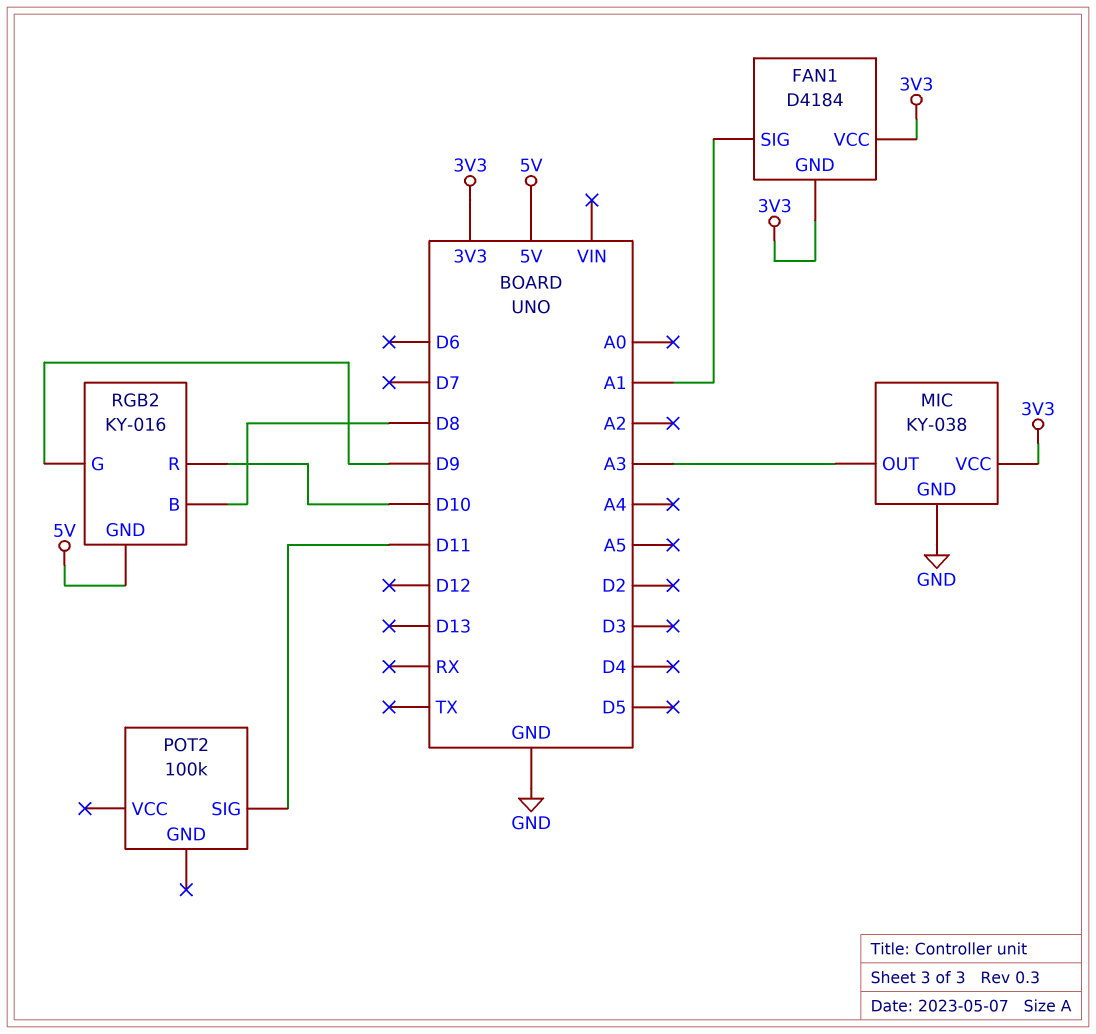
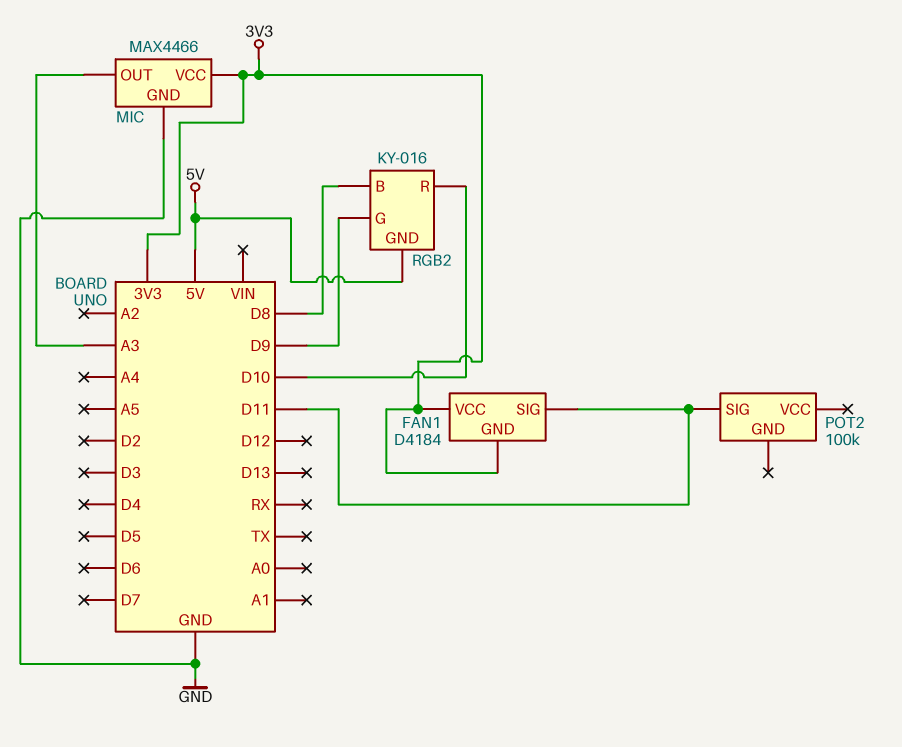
FAN1 pin SIG: A1 -> D11
MIC: KY-038 -> MAX4466

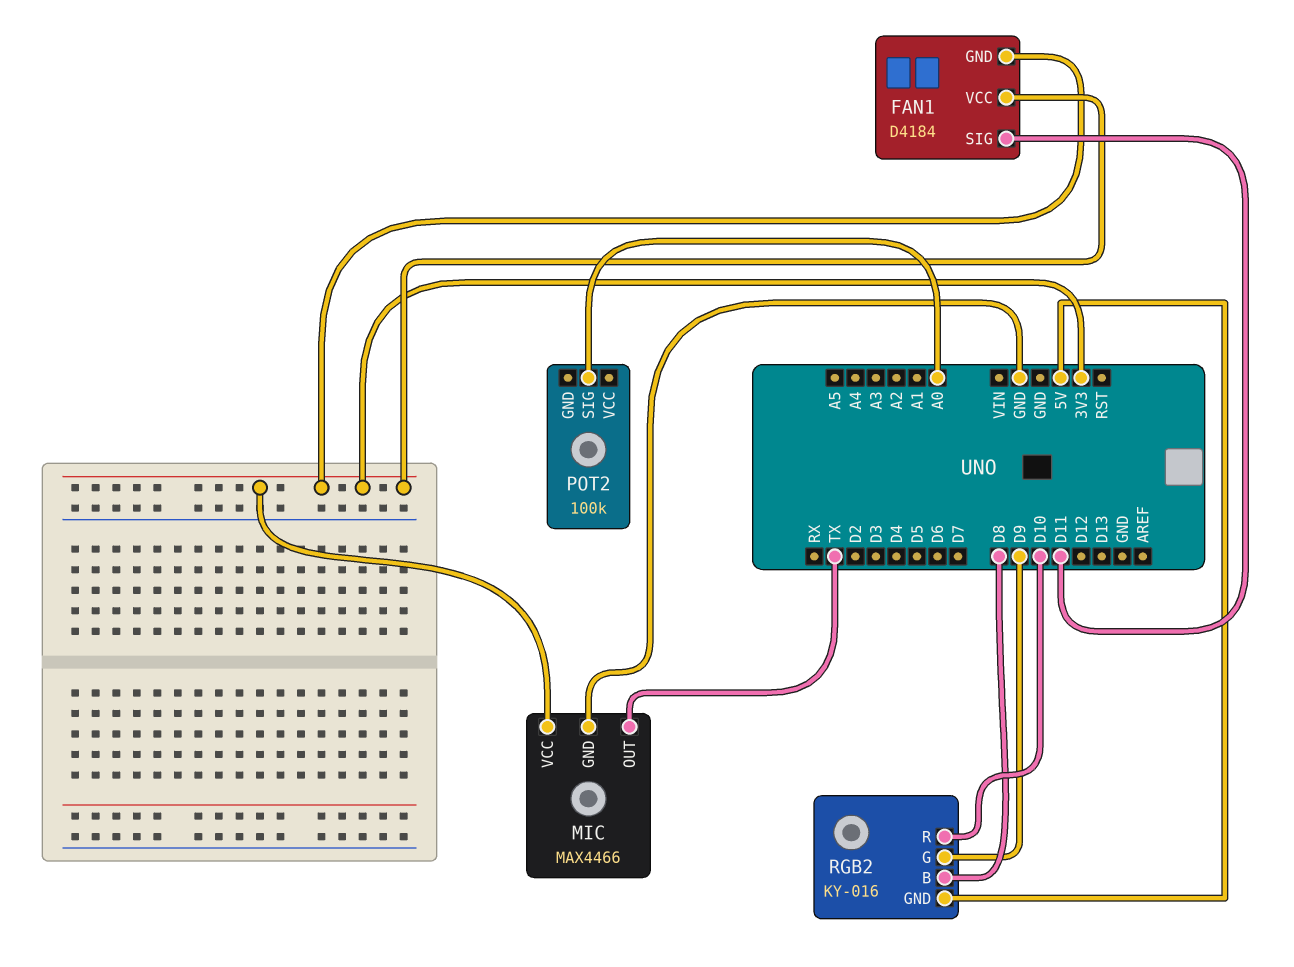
MIC pin OUT: A3 -> TX
POT2 pin SIG: D11 -> A0

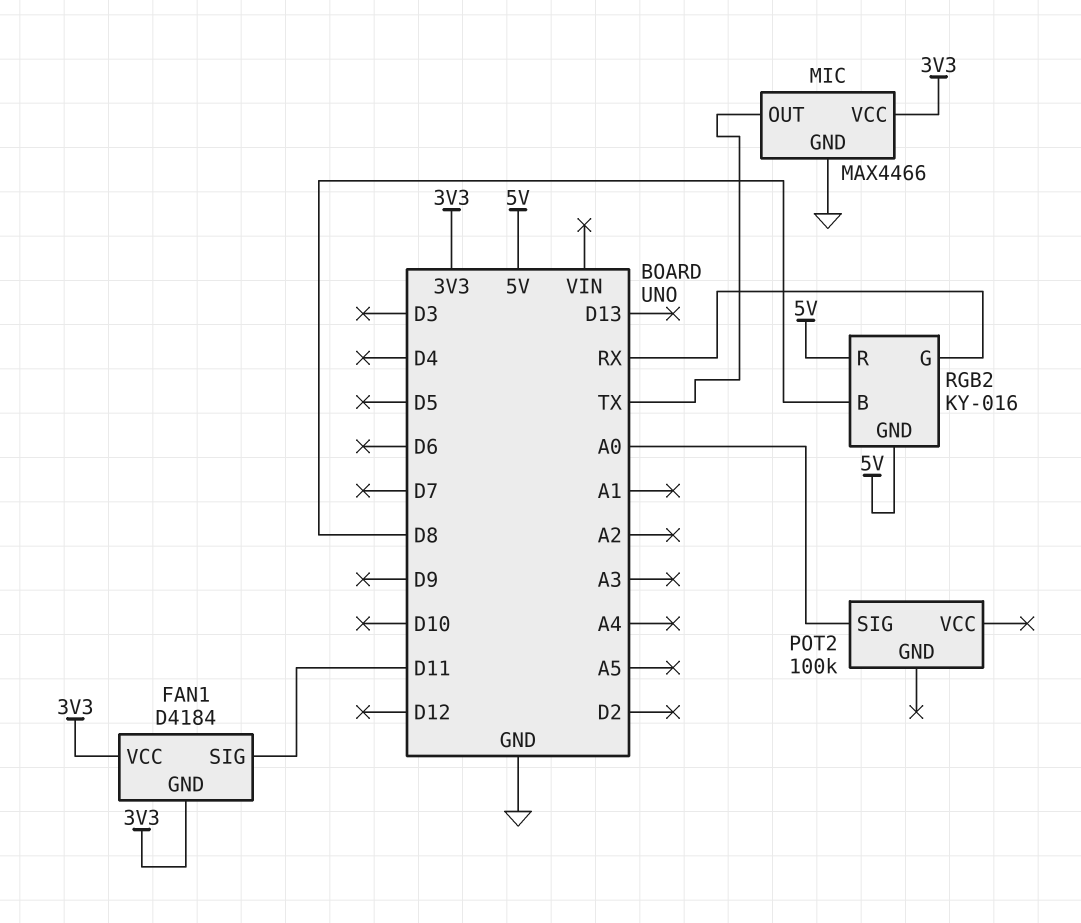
RGB2 pin G: D9 -> RX
RGB2 pin R: D10 -> 5V

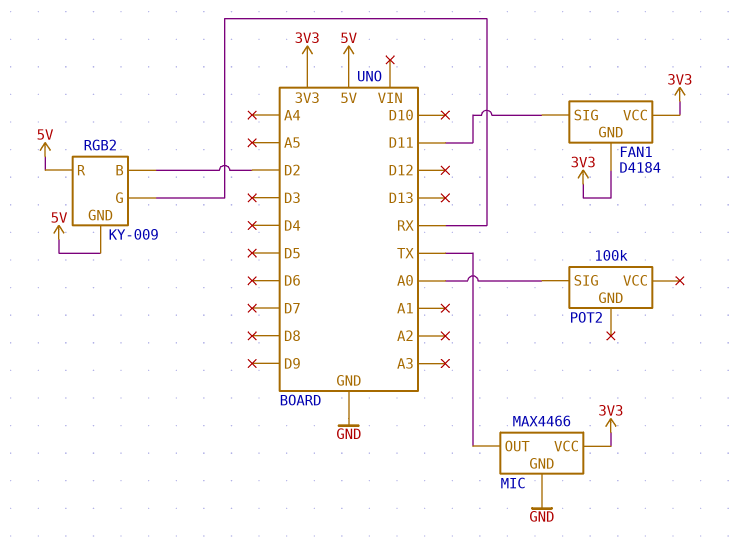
RGB2: KY-016 -> KY-009
RGB2 pin B: D8 -> D2

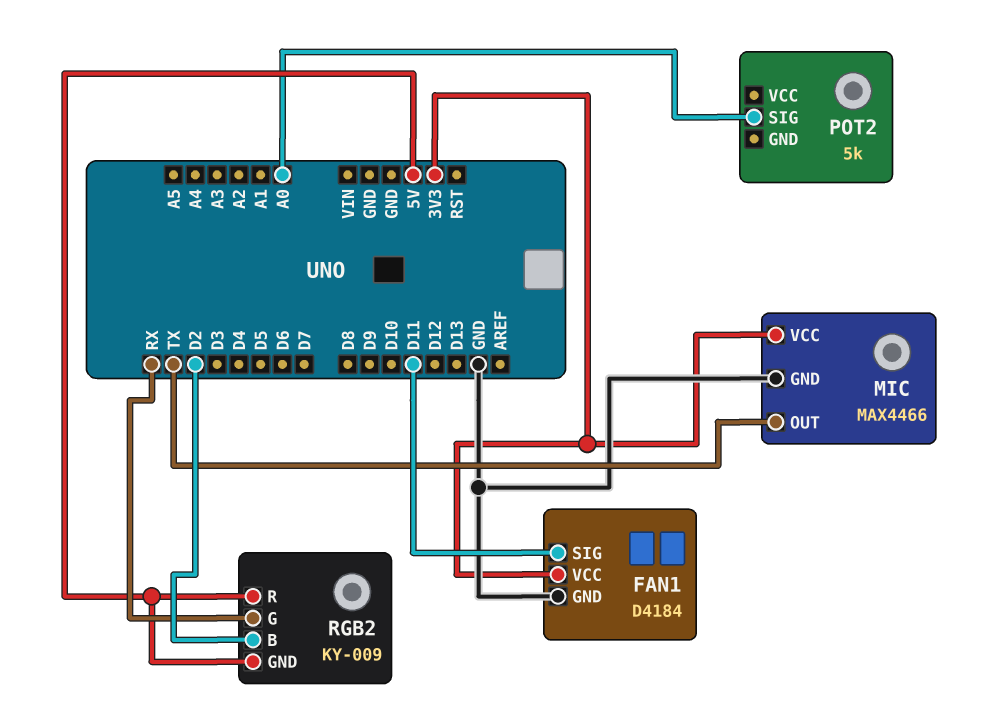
FAN1 pin GND: 3V3 -> GND
POT2: 100k -> 5k

